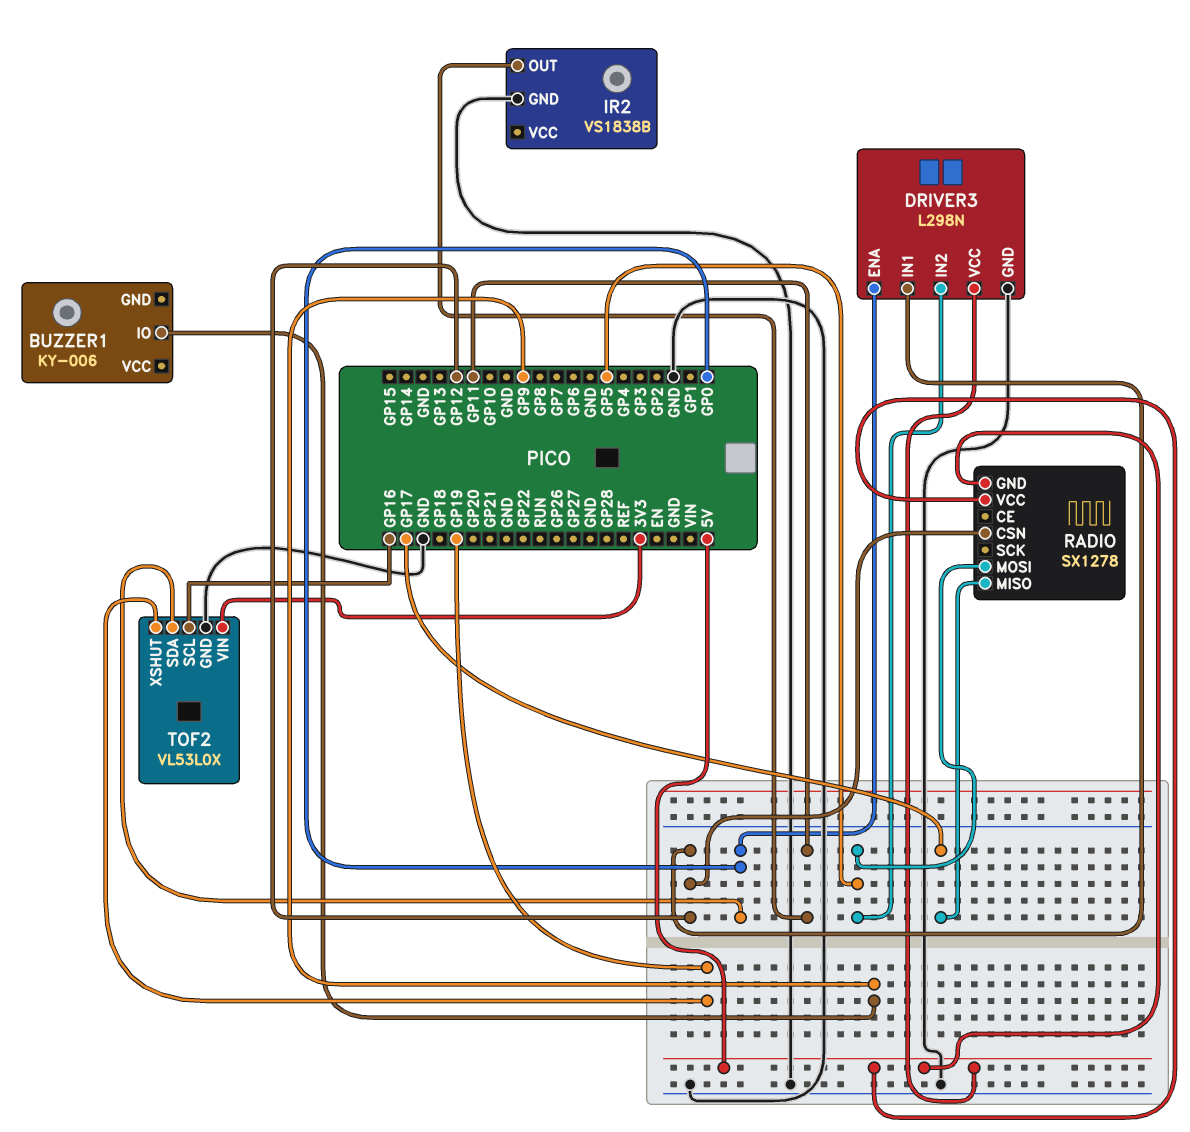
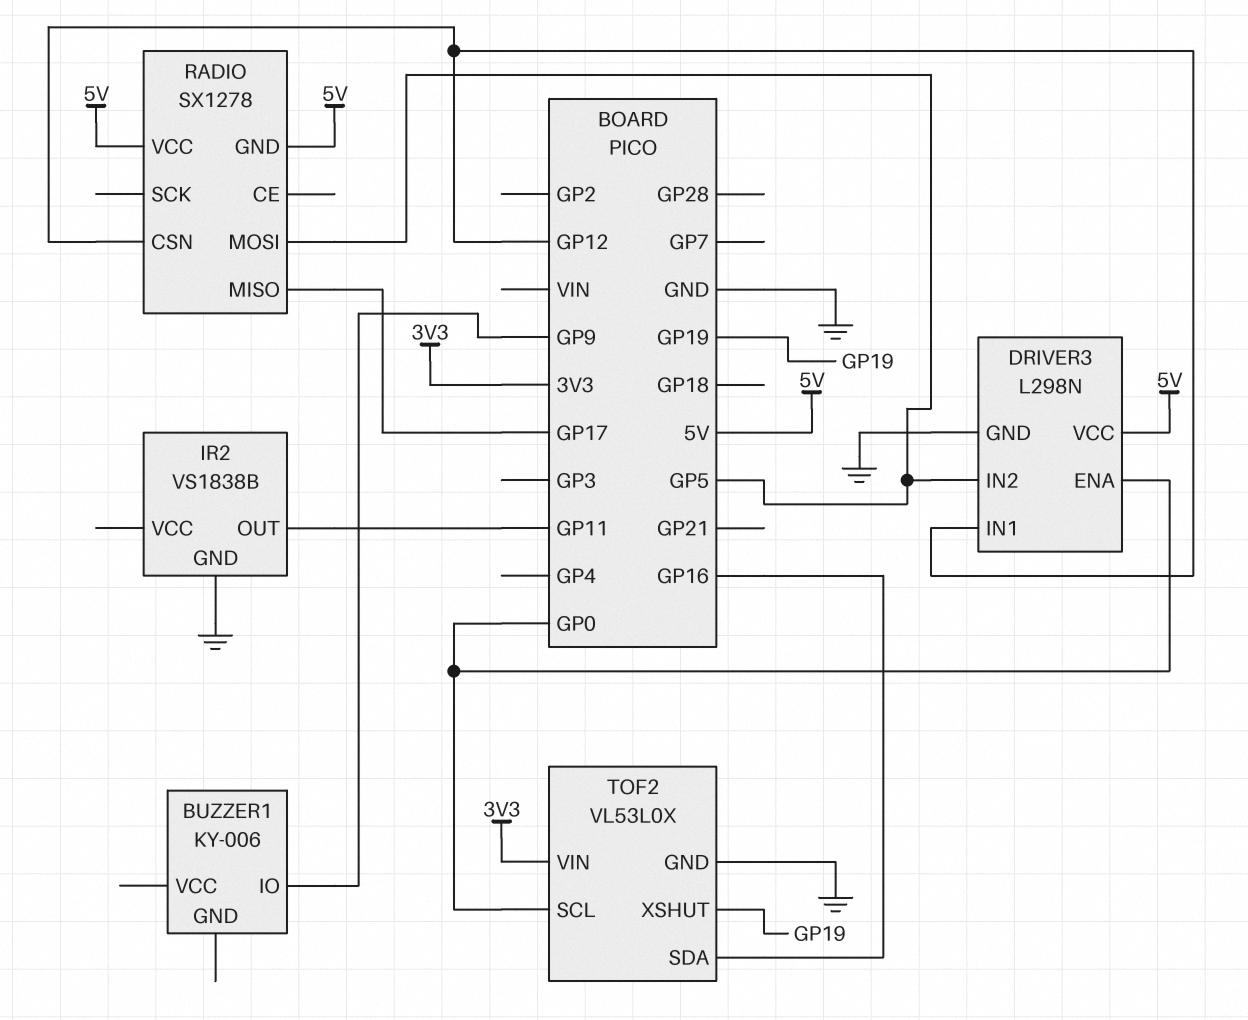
TOF2 pin SCL: GP16 -> GP0
TOF2 pin SDA: GP0 -> GP16

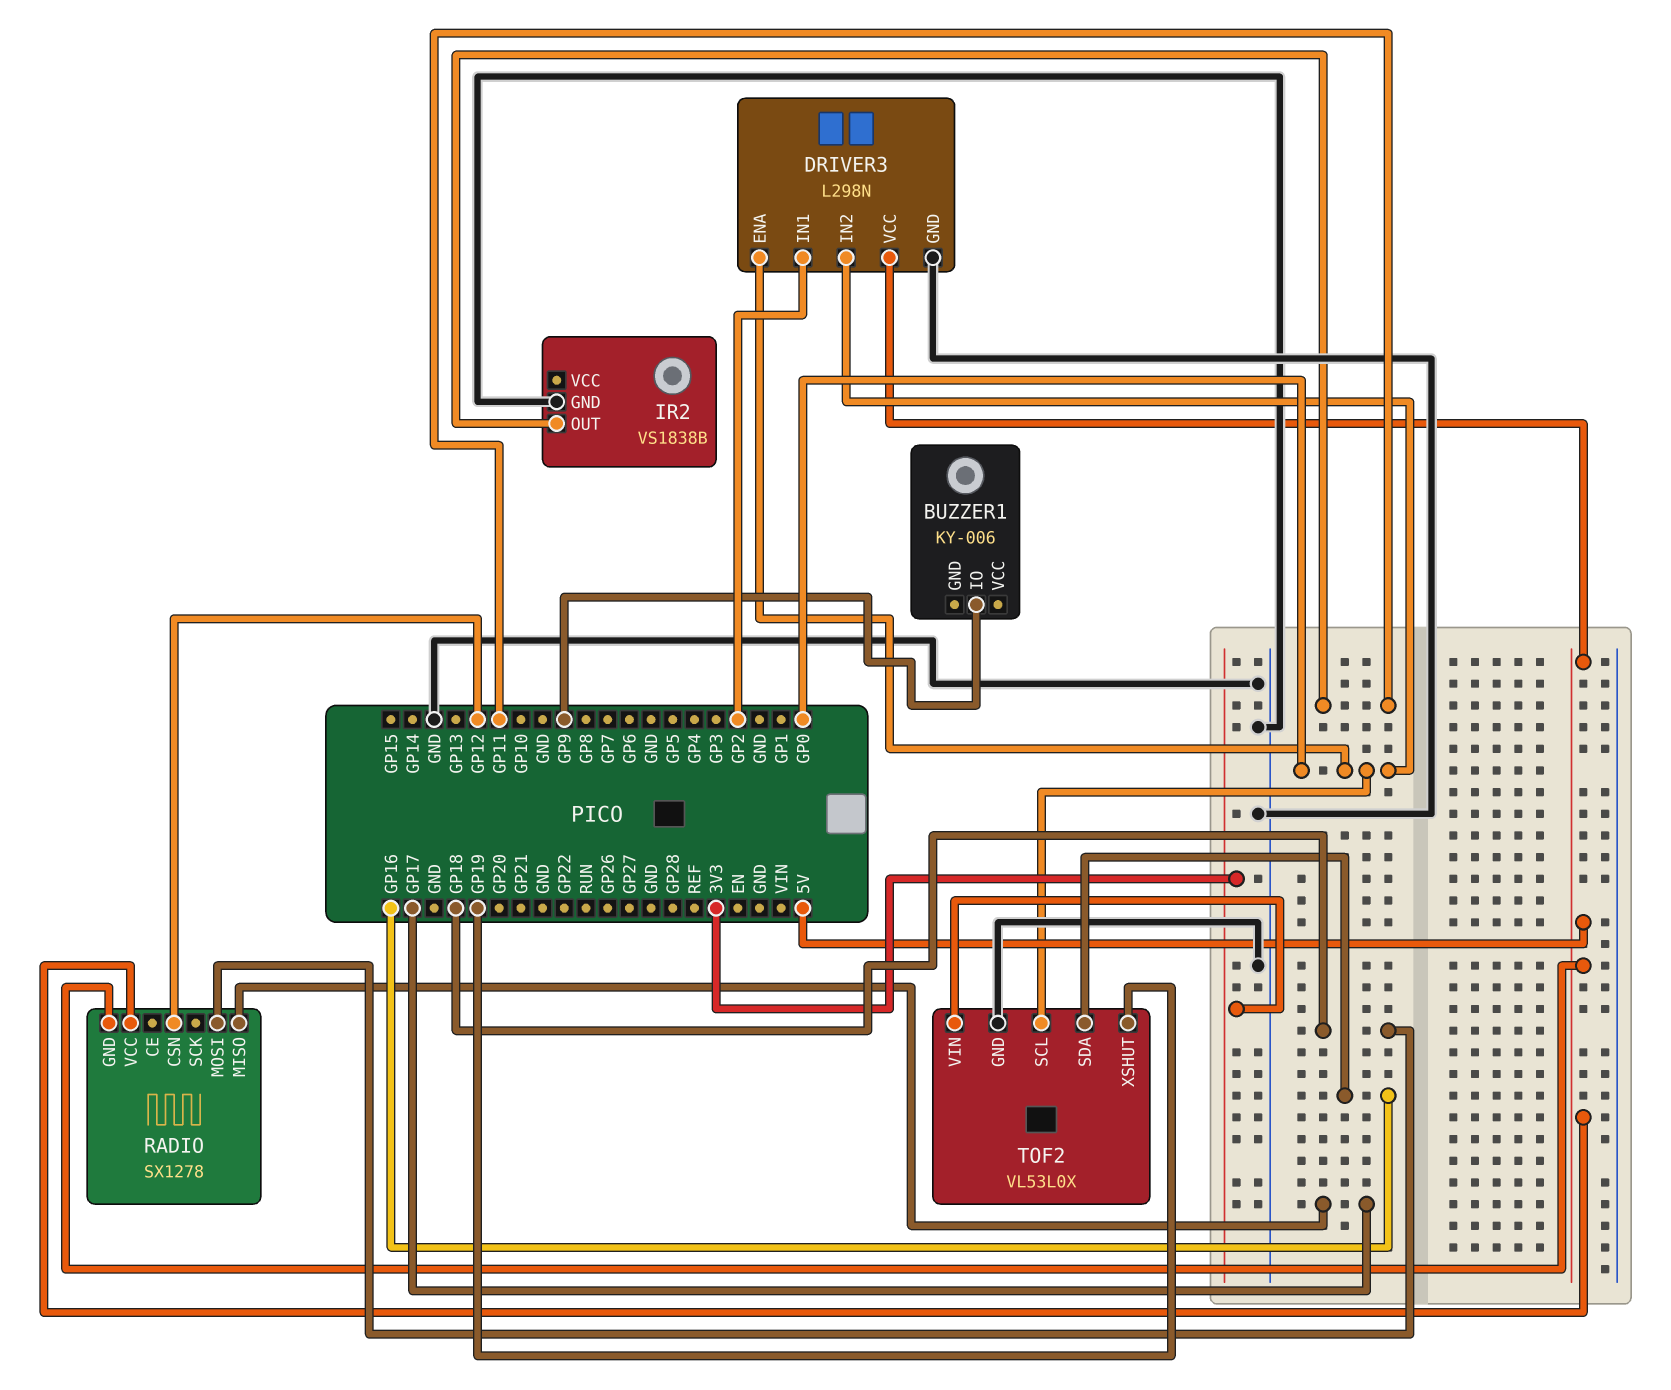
DRIVER3 pin IN1: GP12 -> GP2
DRIVER3 pin IN2: GP5 -> GP0
RADIO pin MOSI: GP5 -> GP18

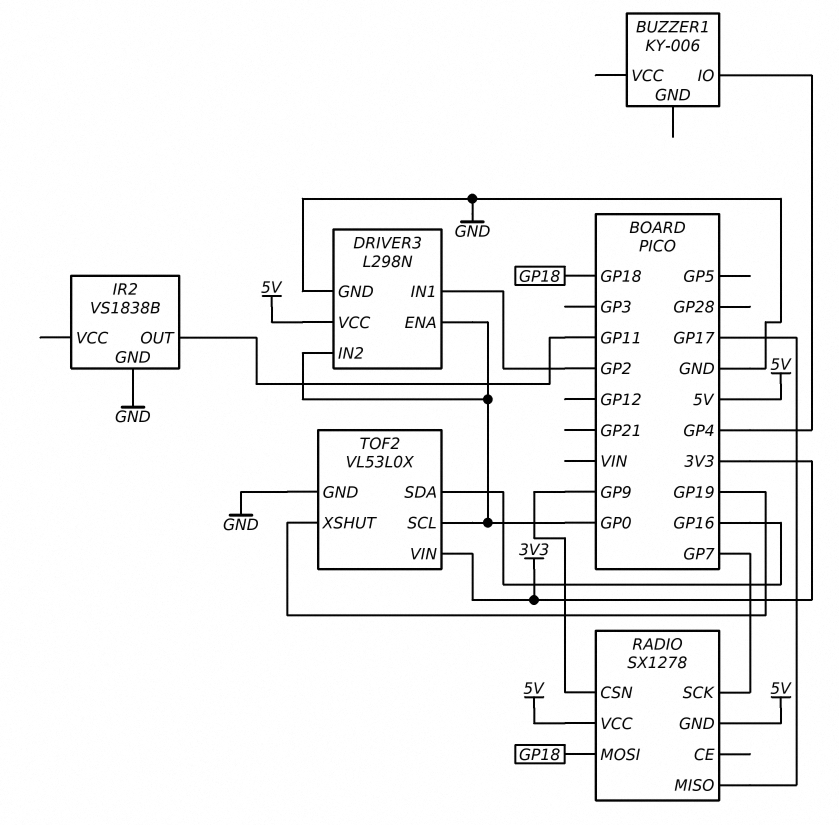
BUZZER1 pin IO: GP9 -> GP4
RADIO pin CSN: GP12 -> GP9
RADIO pin SCK: none -> GP7

